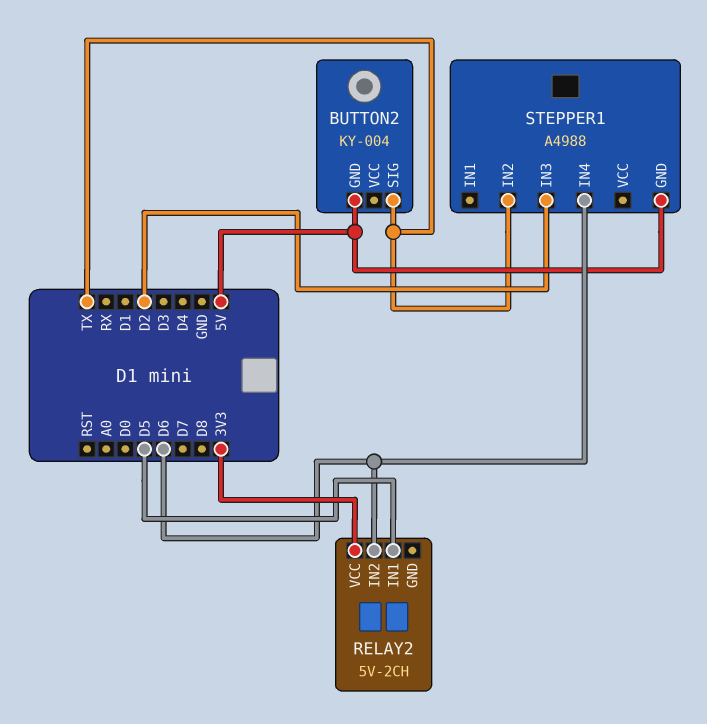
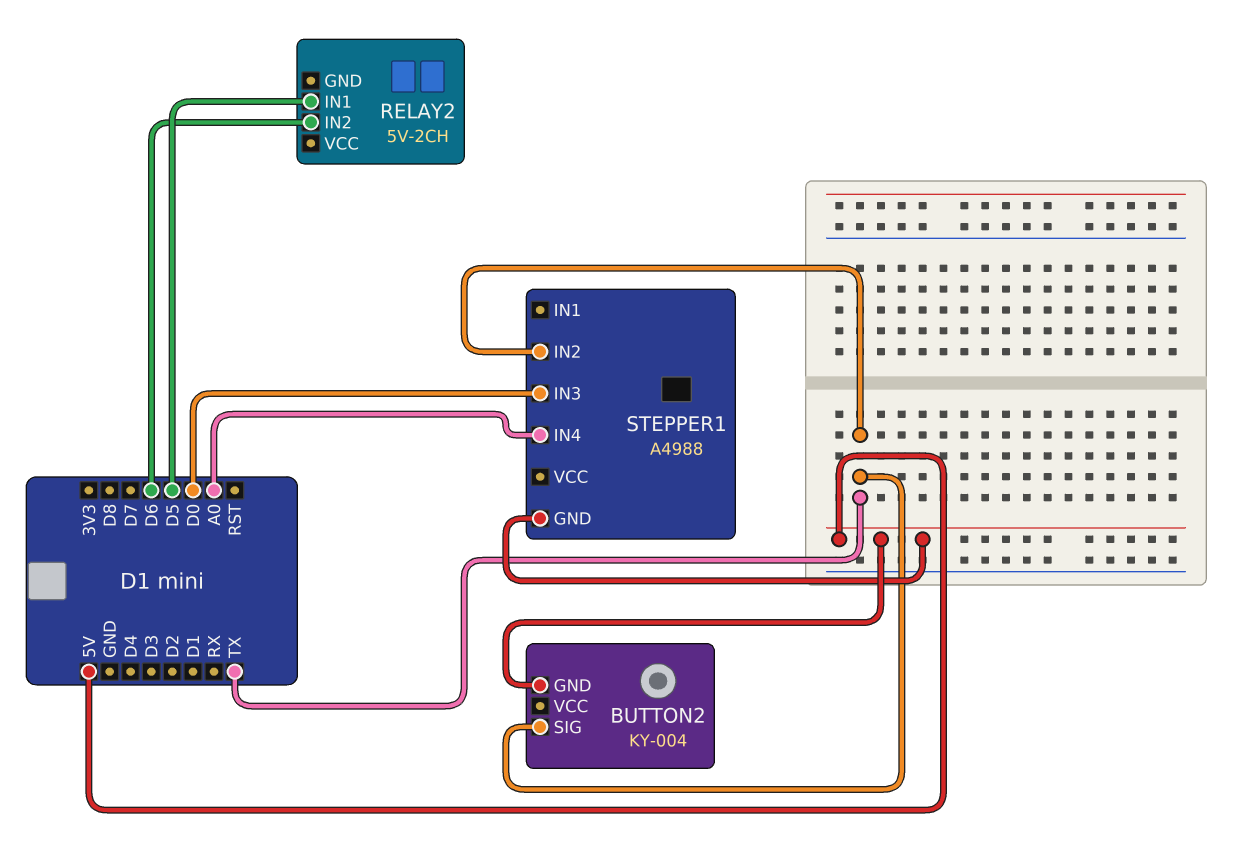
RELAY2 pin VCC: 3V3 -> none
STEPPER1 pin IN3: D2 -> D0
STEPPER1 pin IN4: D6 -> A0

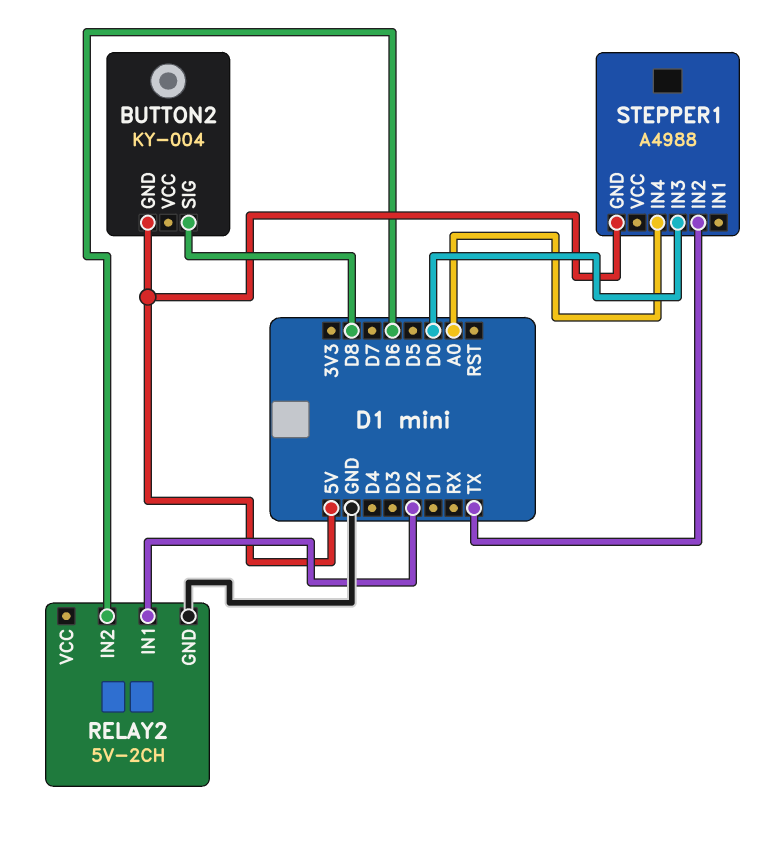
BUTTON2 pin SIG: TX -> D8
RELAY2 pin GND: none -> GND
RELAY2 pin IN1: D5 -> D2

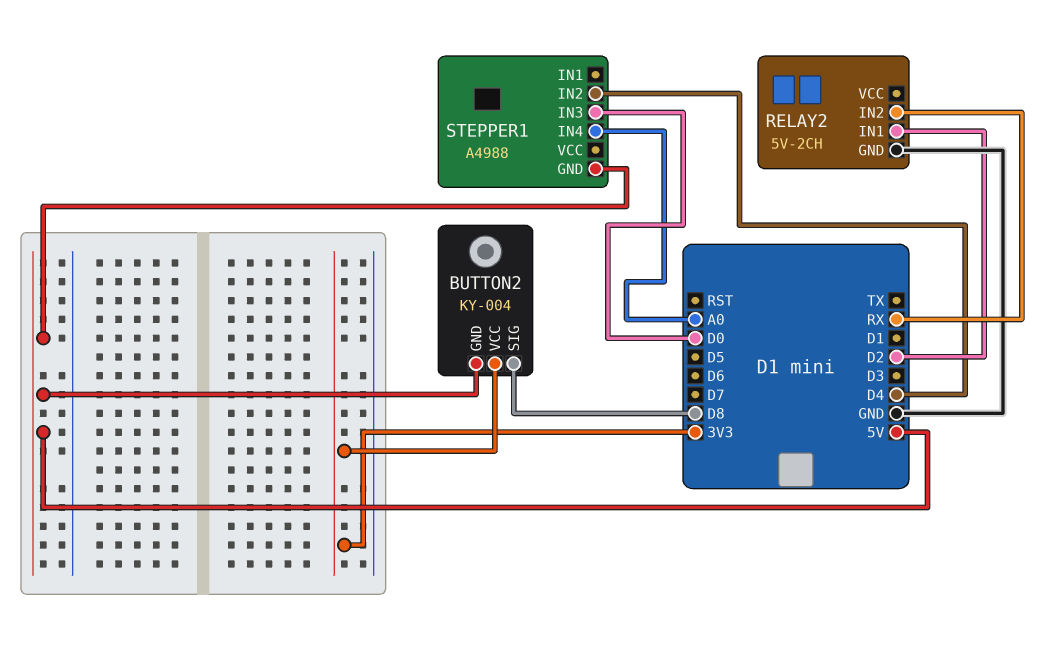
BUTTON2 pin VCC: none -> 3V3
RELAY2 pin IN2: D6 -> RX
STEPPER1 pin IN2: TX -> D4

